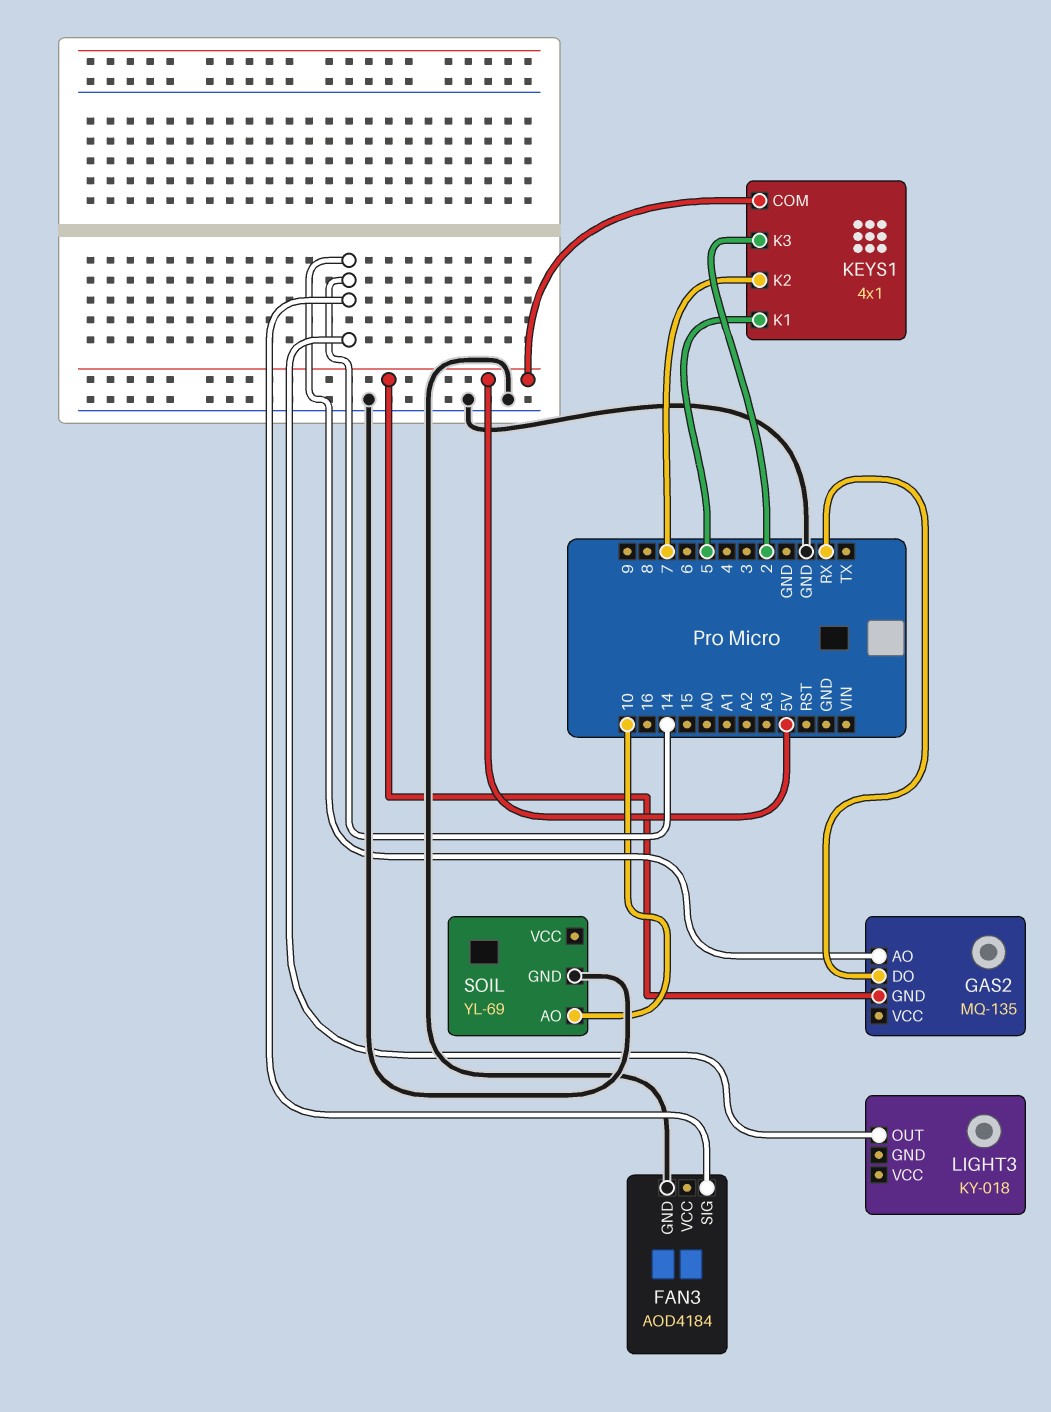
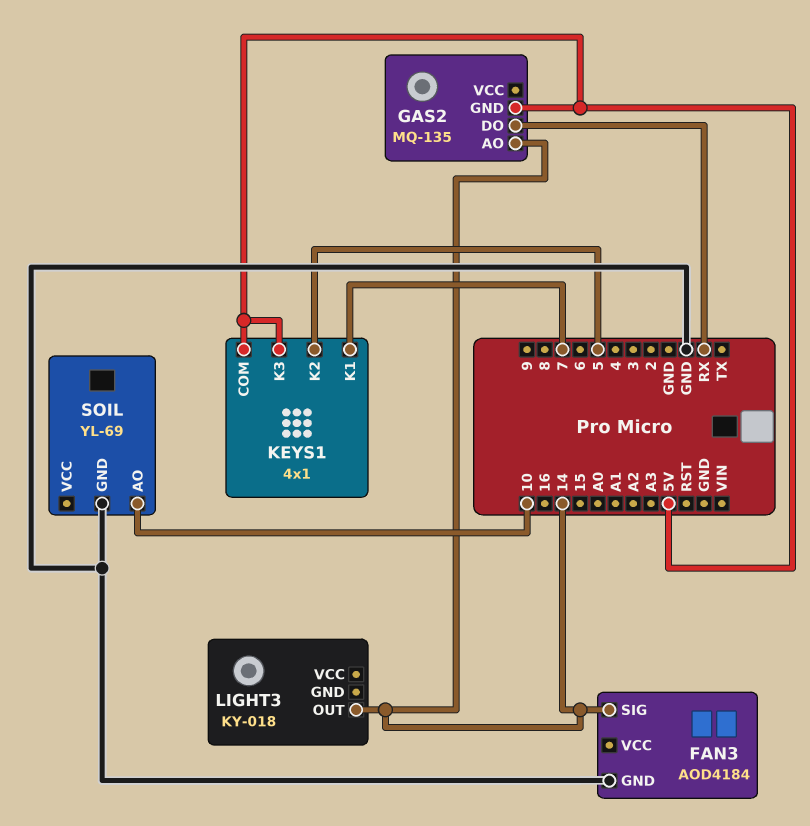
KEYS1 pin K1: 5 -> 7
KEYS1 pin K2: 7 -> 5
KEYS1 pin K3: 2 -> 5V

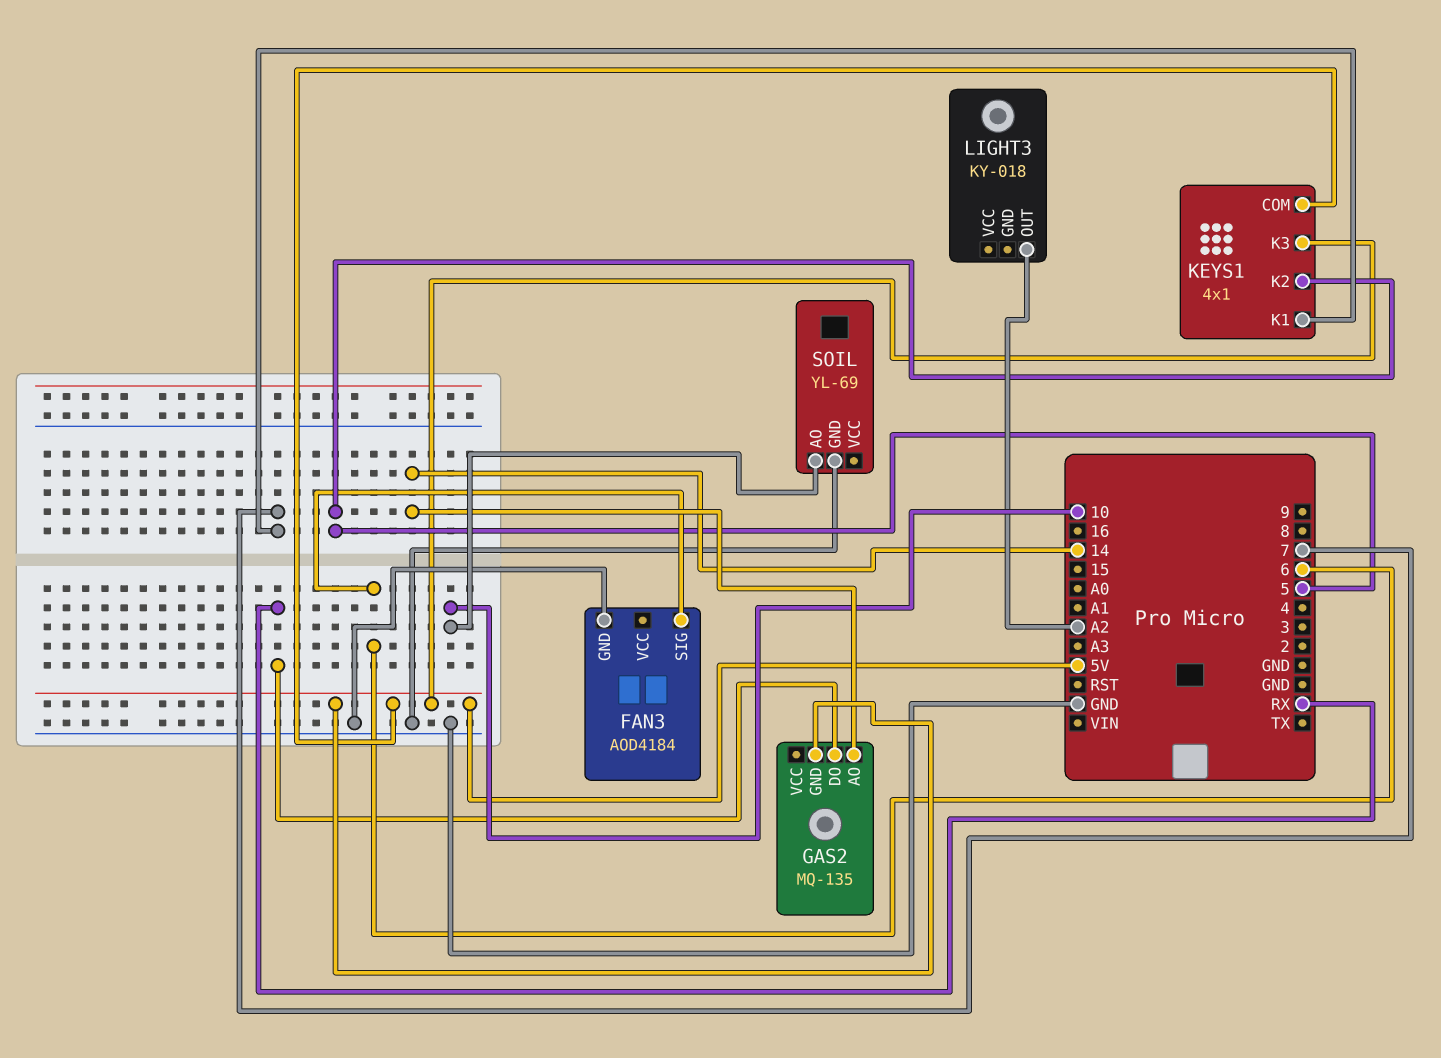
FAN3 pin SIG: 14 -> 6
LIGHT3 pin OUT: 14 -> A2

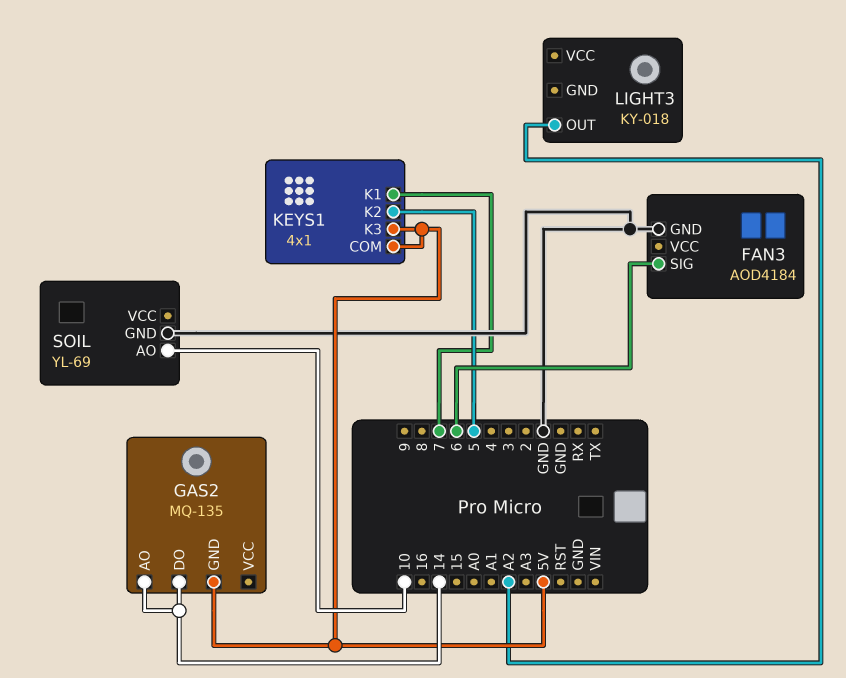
GAS2 pin DO: RX -> 14

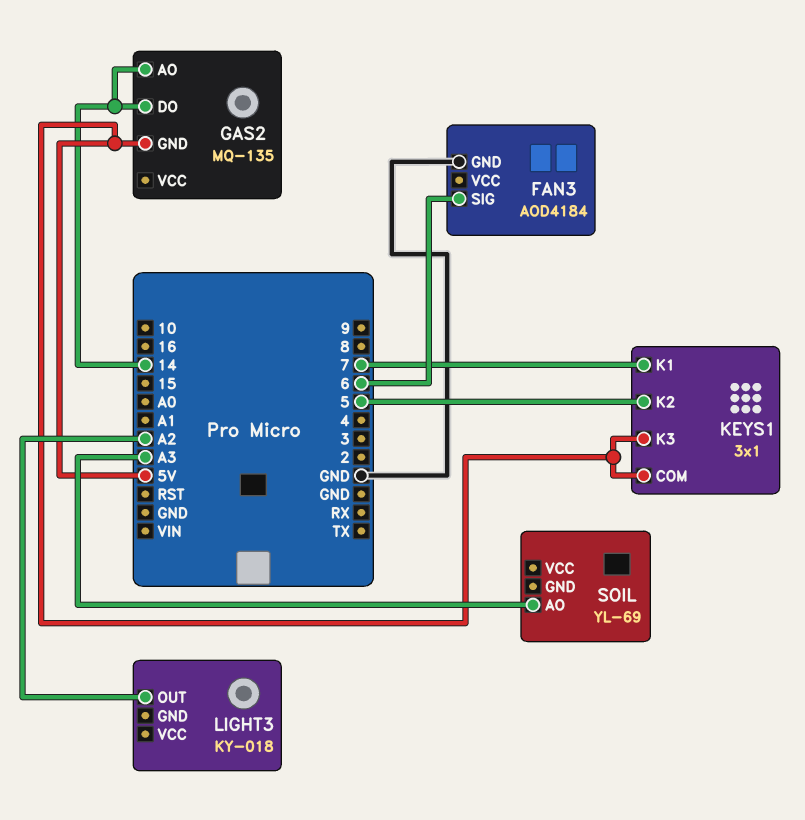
KEYS1: 4x1 -> 3x1
SOIL pin AO: 10 -> A3
SOIL pin GND: GND -> none

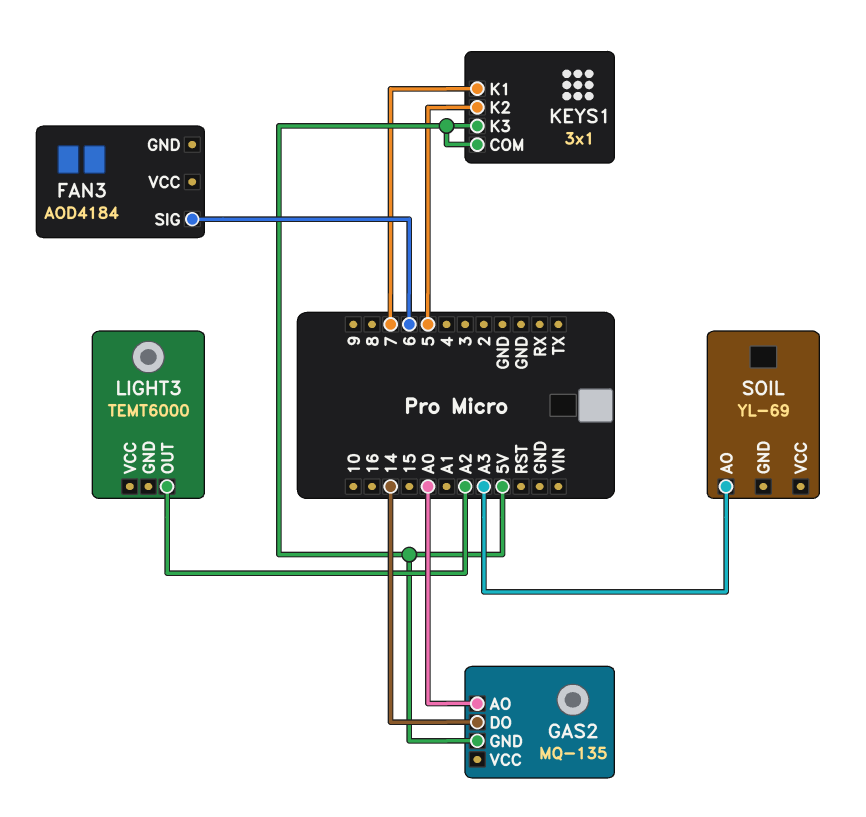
FAN3 pin GND: GND -> none
GAS2 pin AO: 14 -> A0
LIGHT3: KY-018 -> TEMT6000

